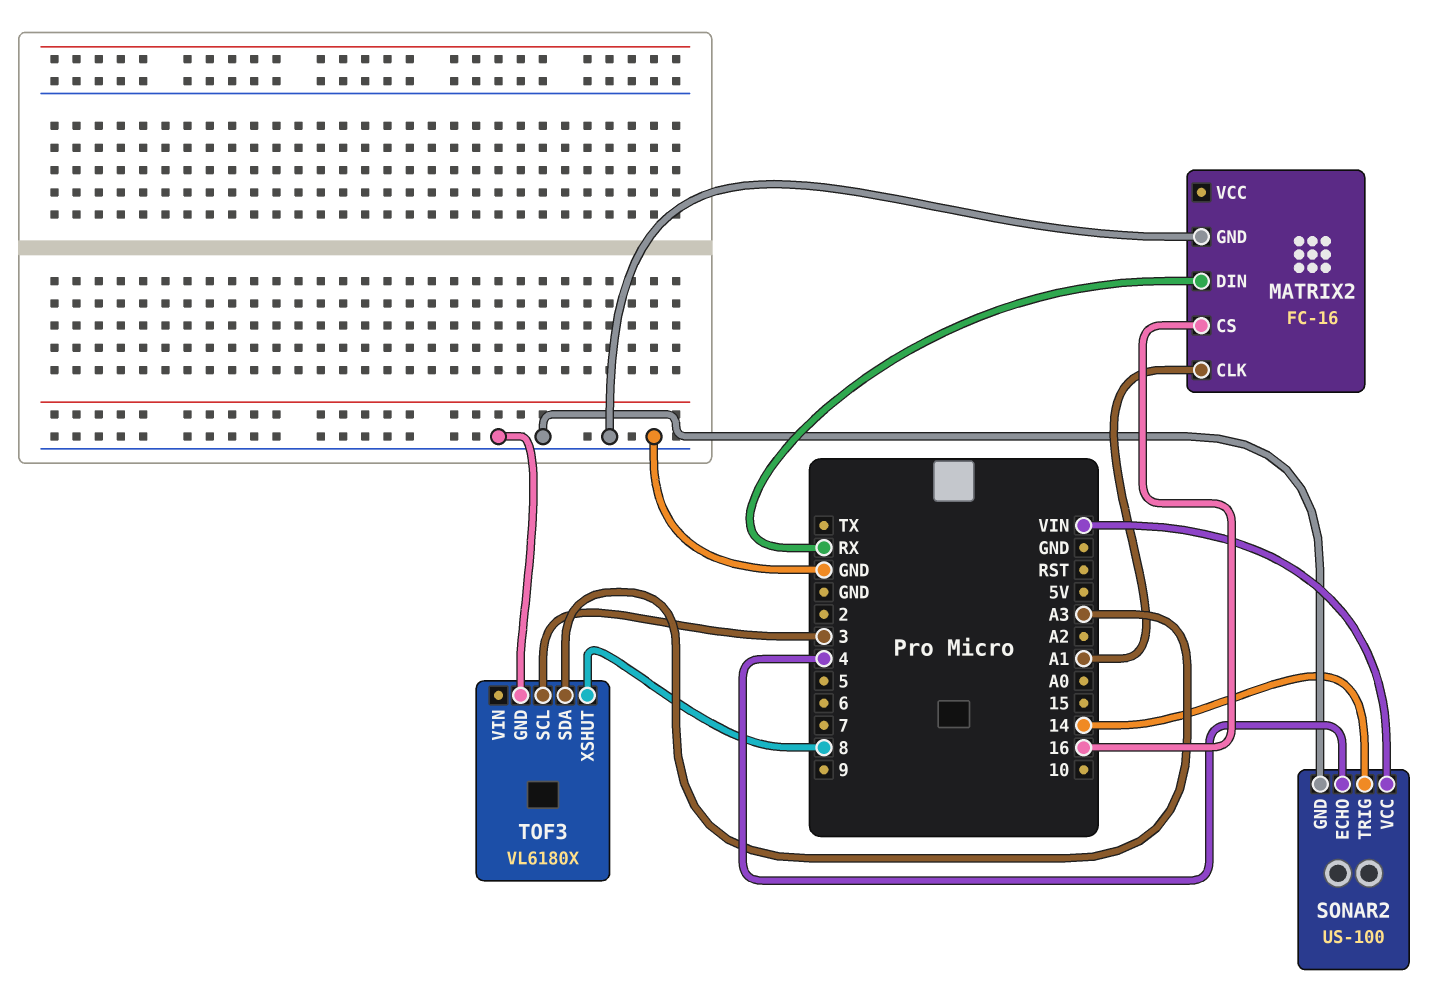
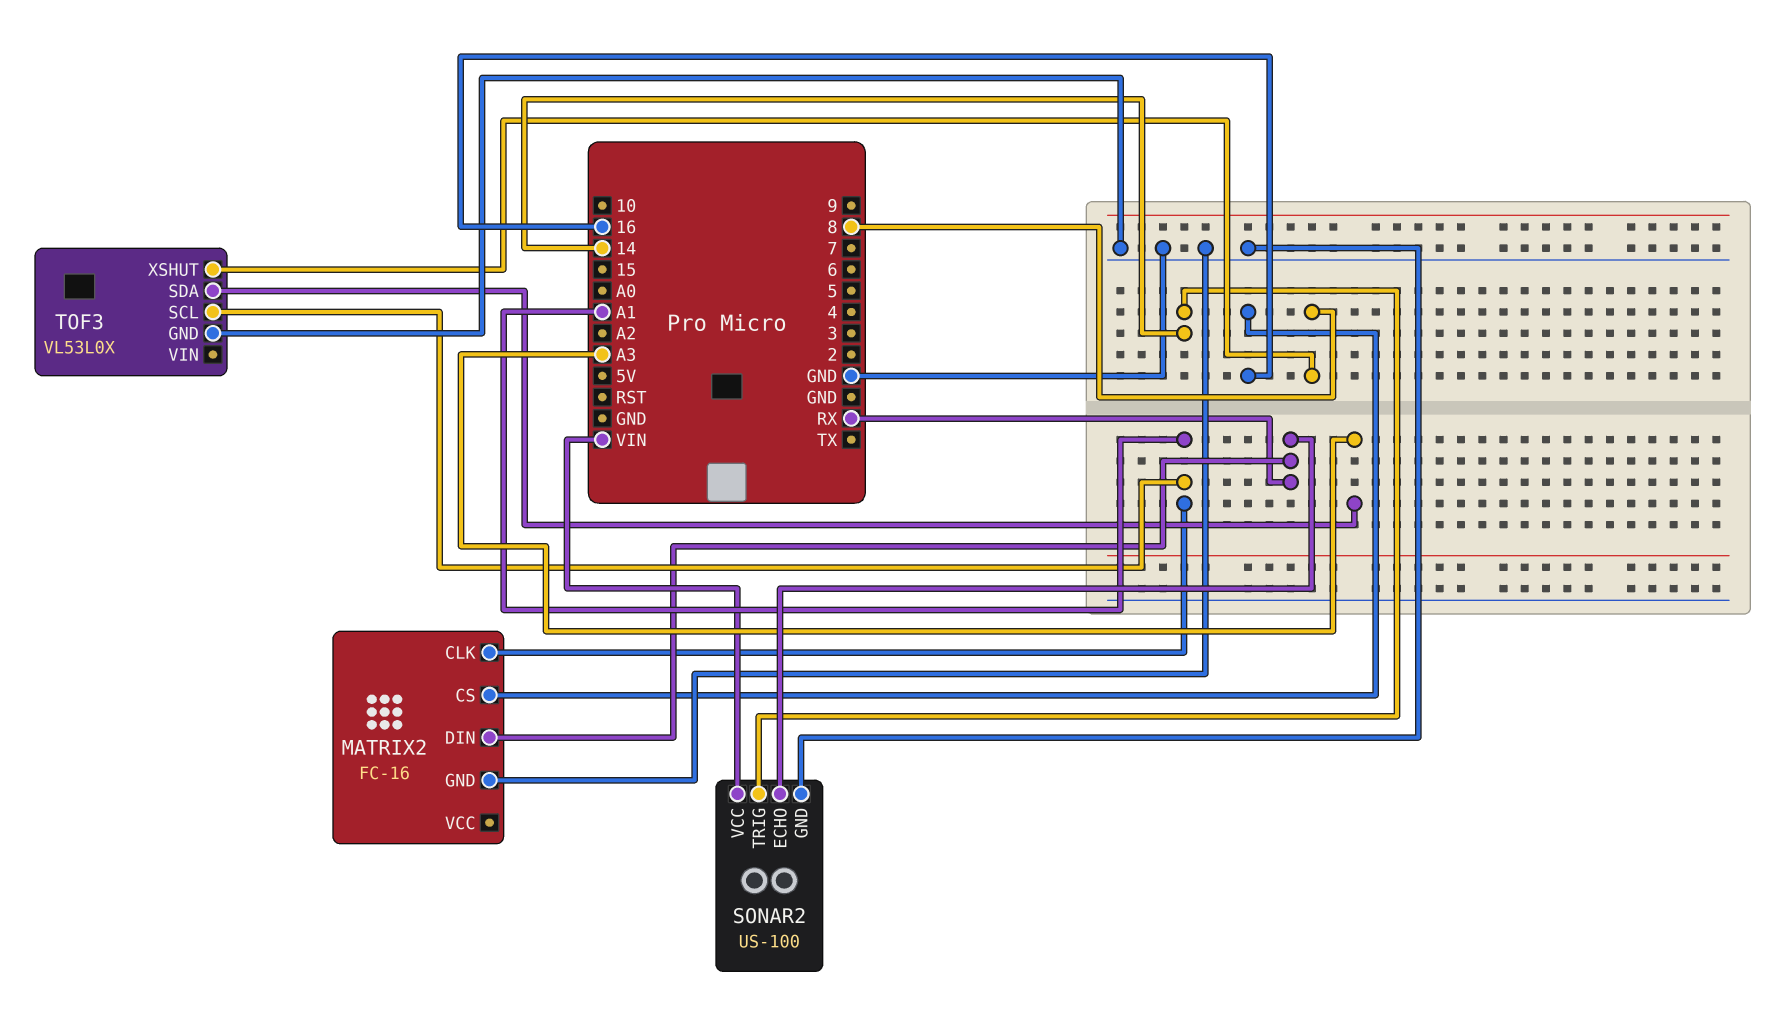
SONAR2 pin ECHO: 4 -> RX
TOF3: VL6180X -> VL53L0X
TOF3 pin SCL: 3 -> A1

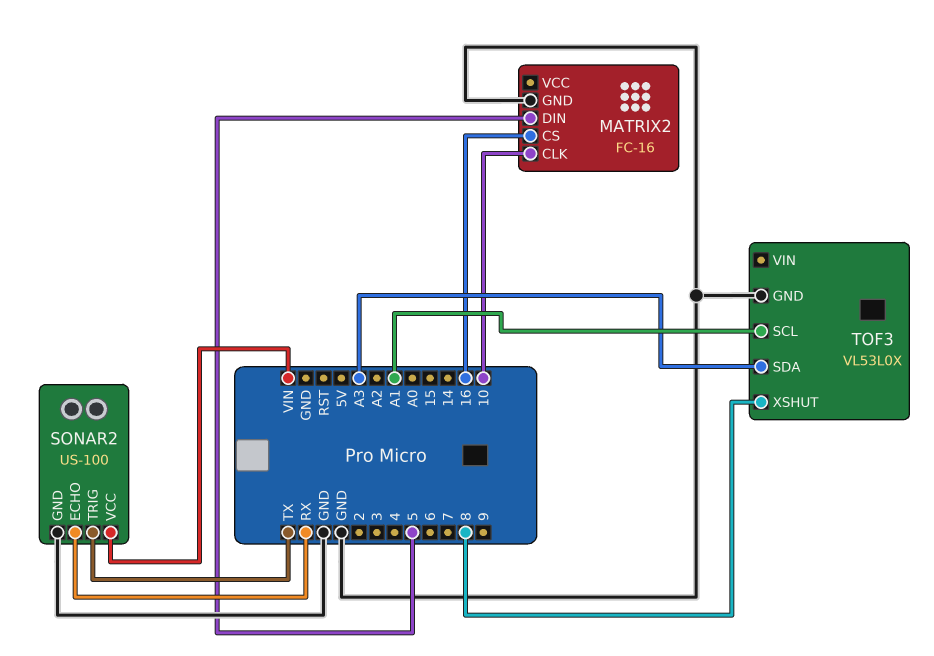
MATRIX2 pin CLK: A1 -> 10
MATRIX2 pin DIN: RX -> 5
SONAR2 pin TRIG: 14 -> TX

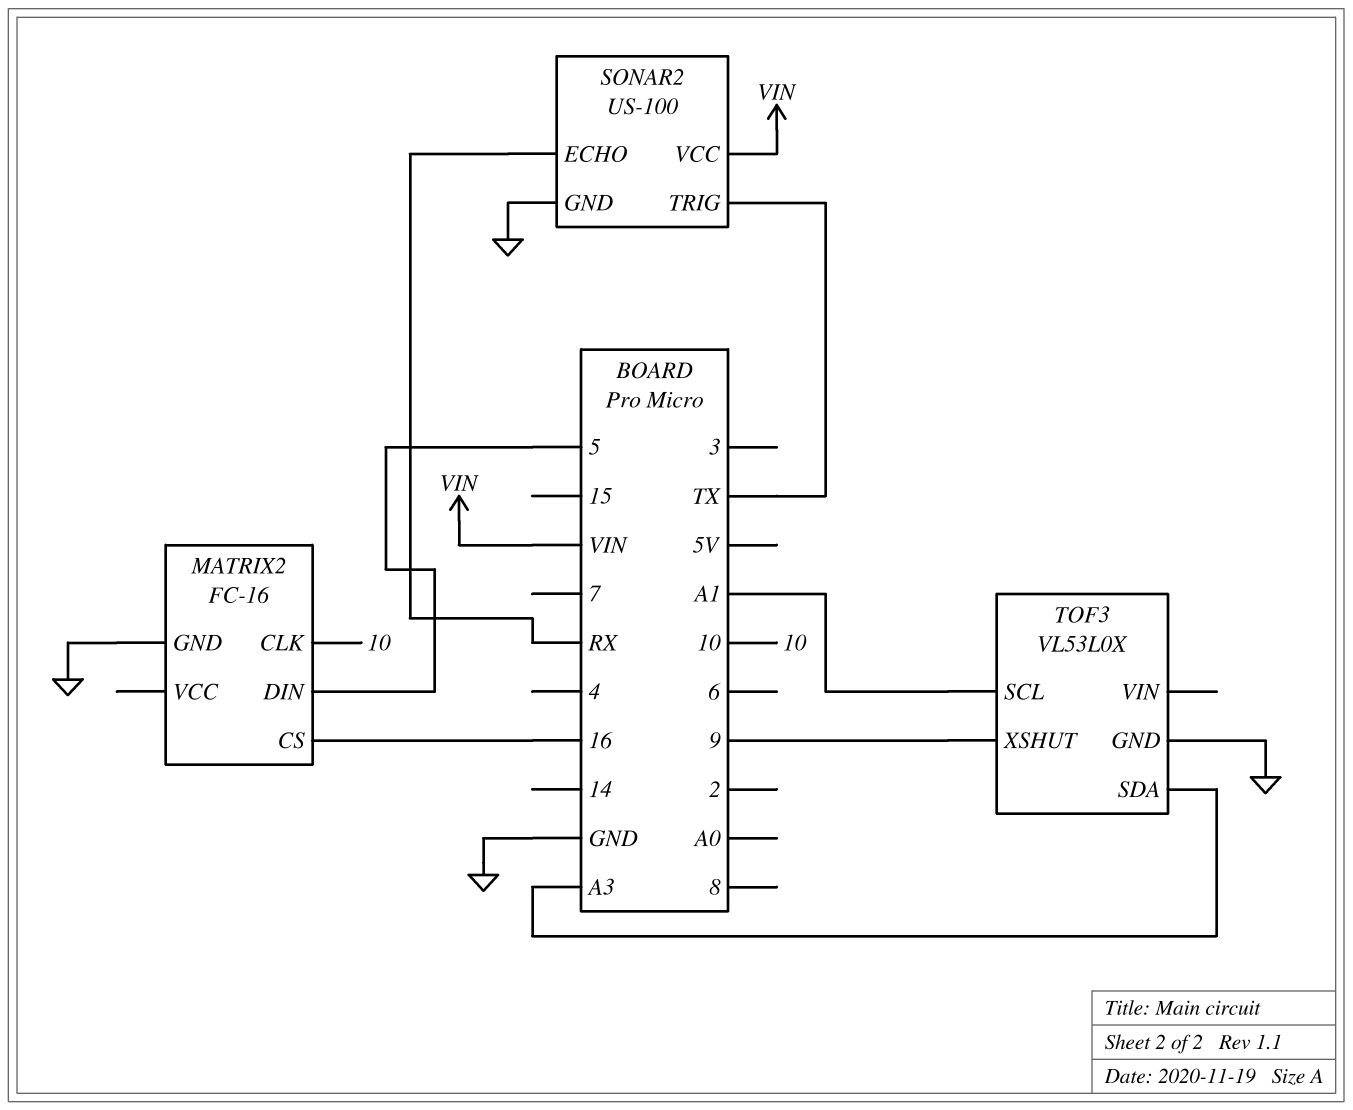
TOF3 pin XSHUT: 8 -> 9

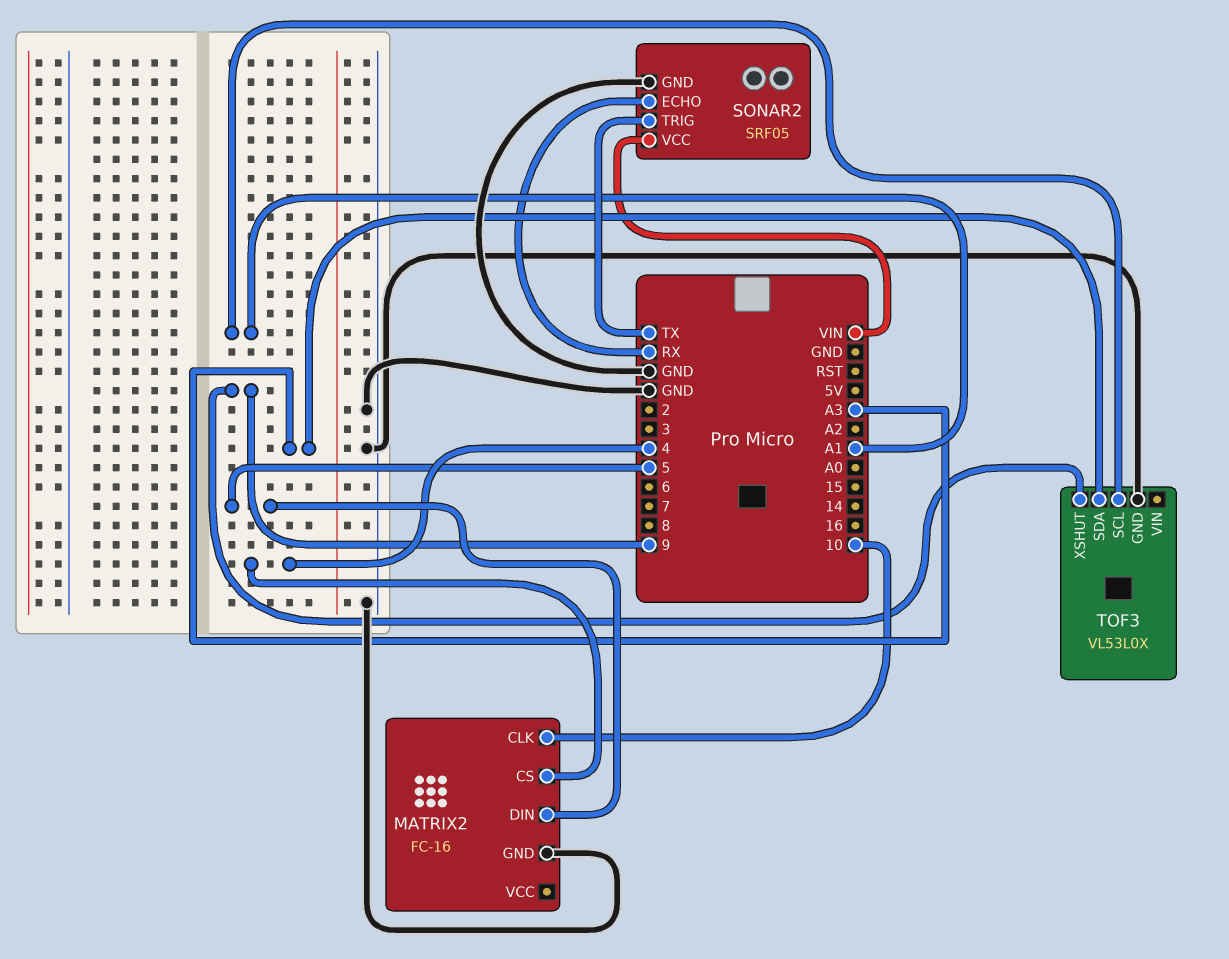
MATRIX2 pin CS: 16 -> 4
SONAR2: US-100 -> SRF05

